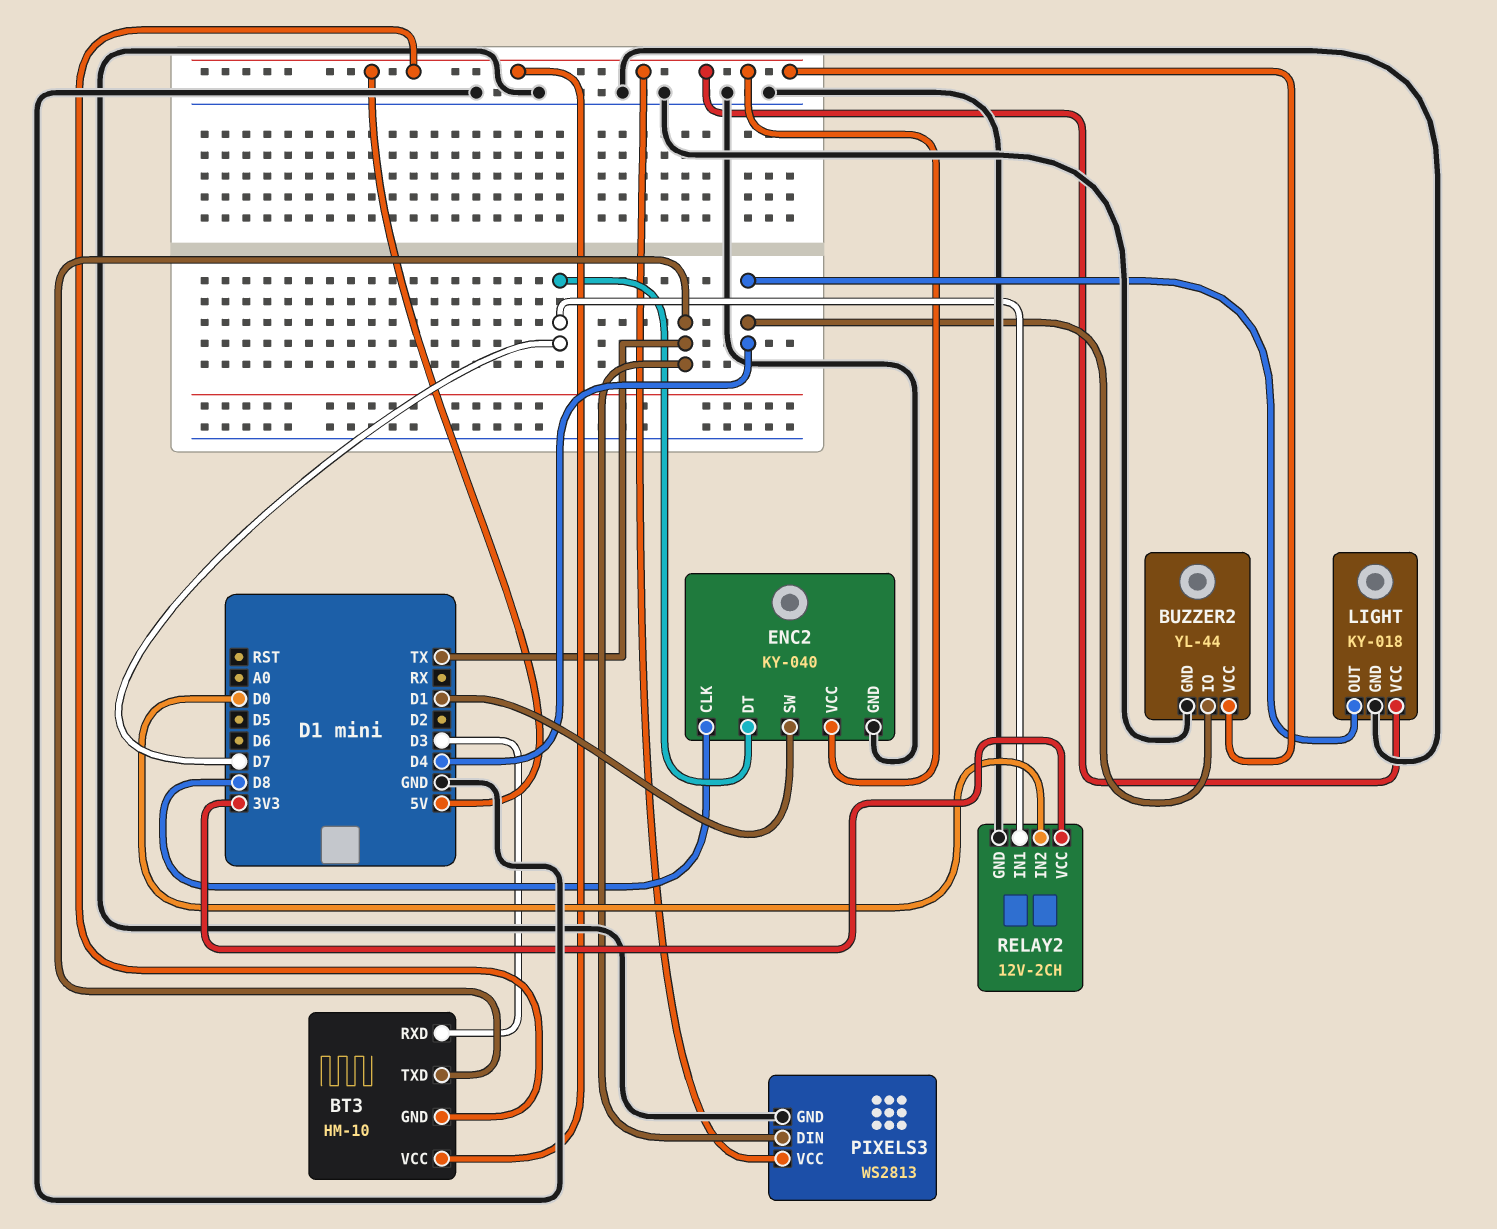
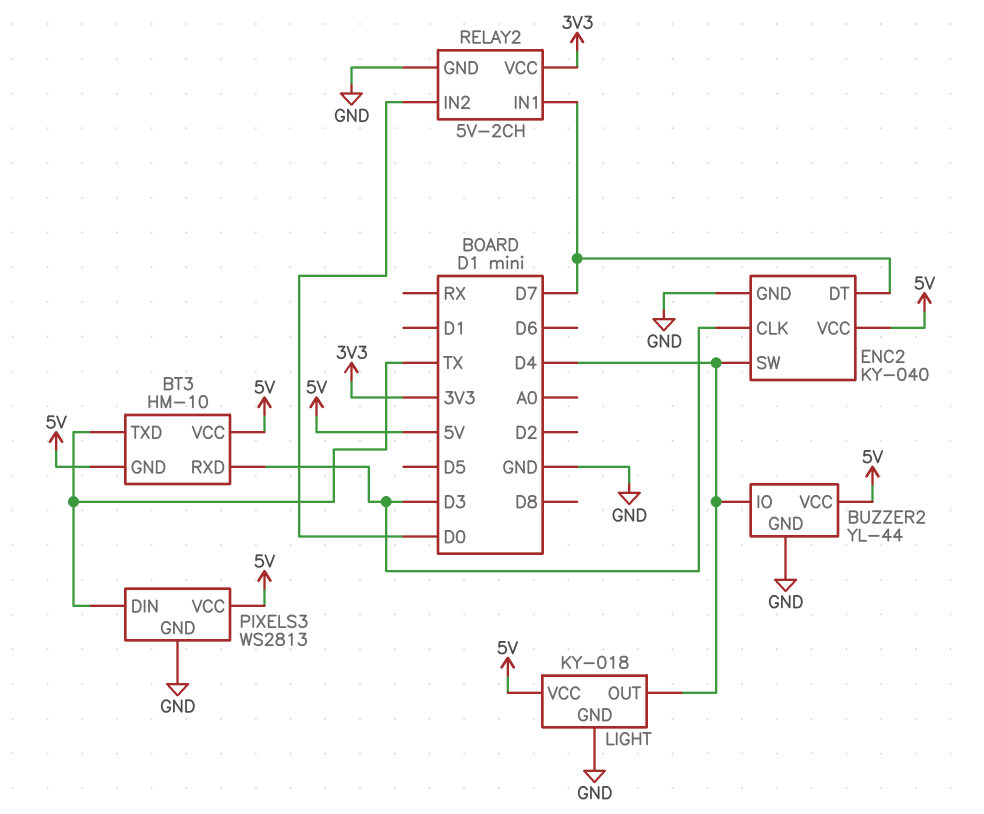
ENC2 pin CLK: D8 -> D3
ENC2 pin SW: D1 -> D4
RELAY2: 12V-2CH -> 5V-2CH

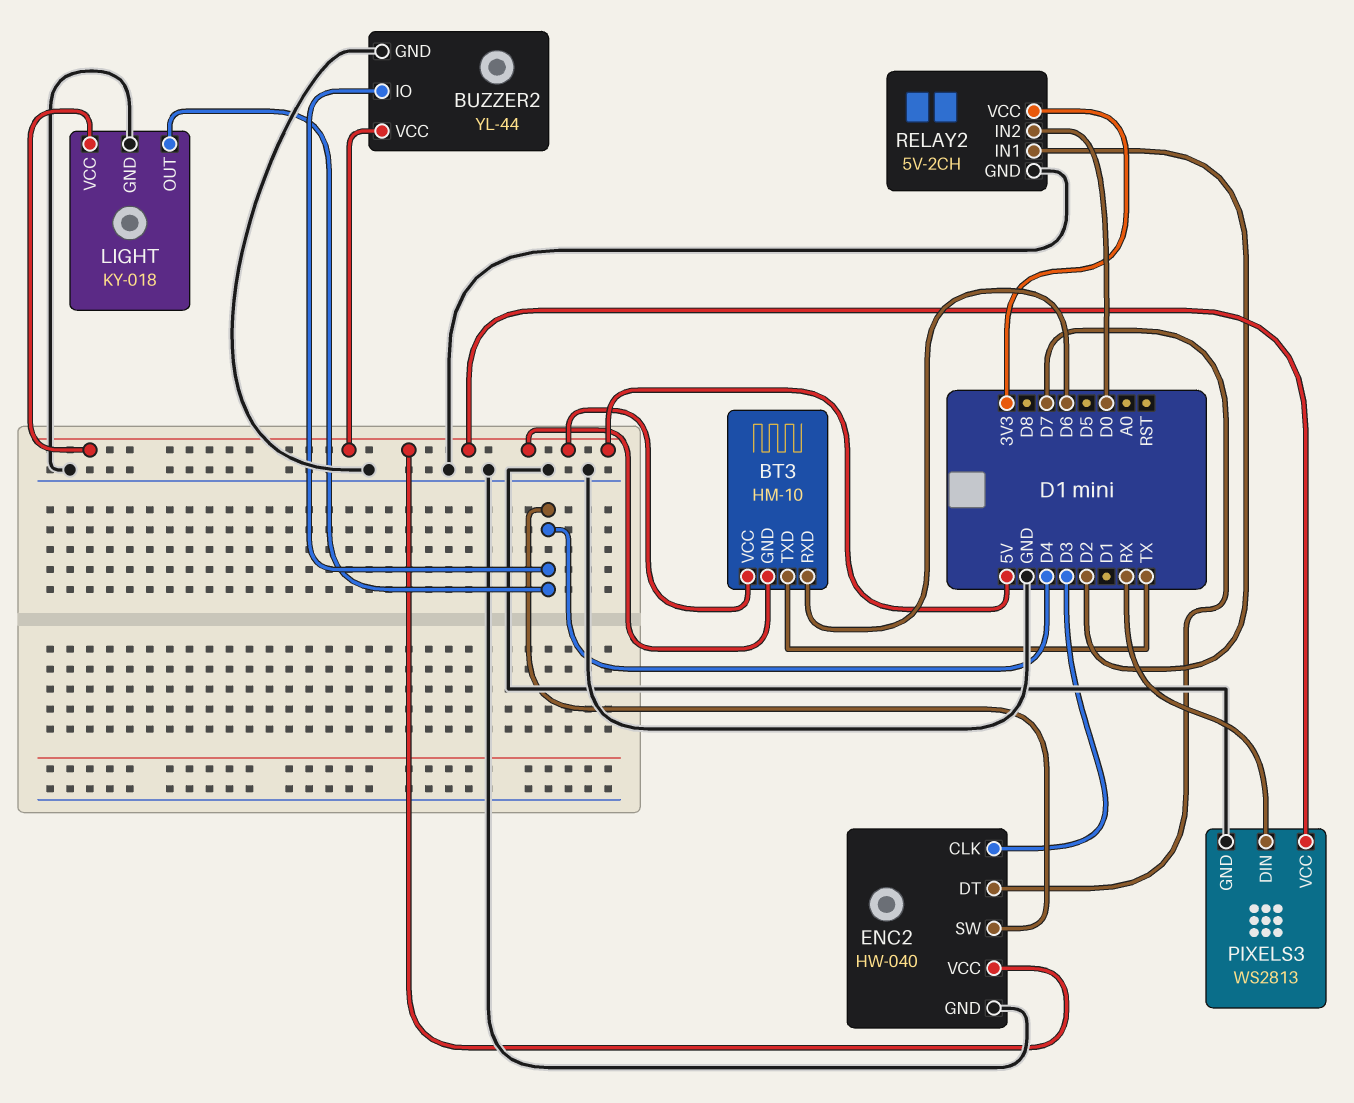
BT3 pin RXD: D3 -> D6
ENC2: KY-040 -> HW-040
PIXELS3 pin DIN: TX -> RX
RELAY2 pin IN1: D7 -> D2

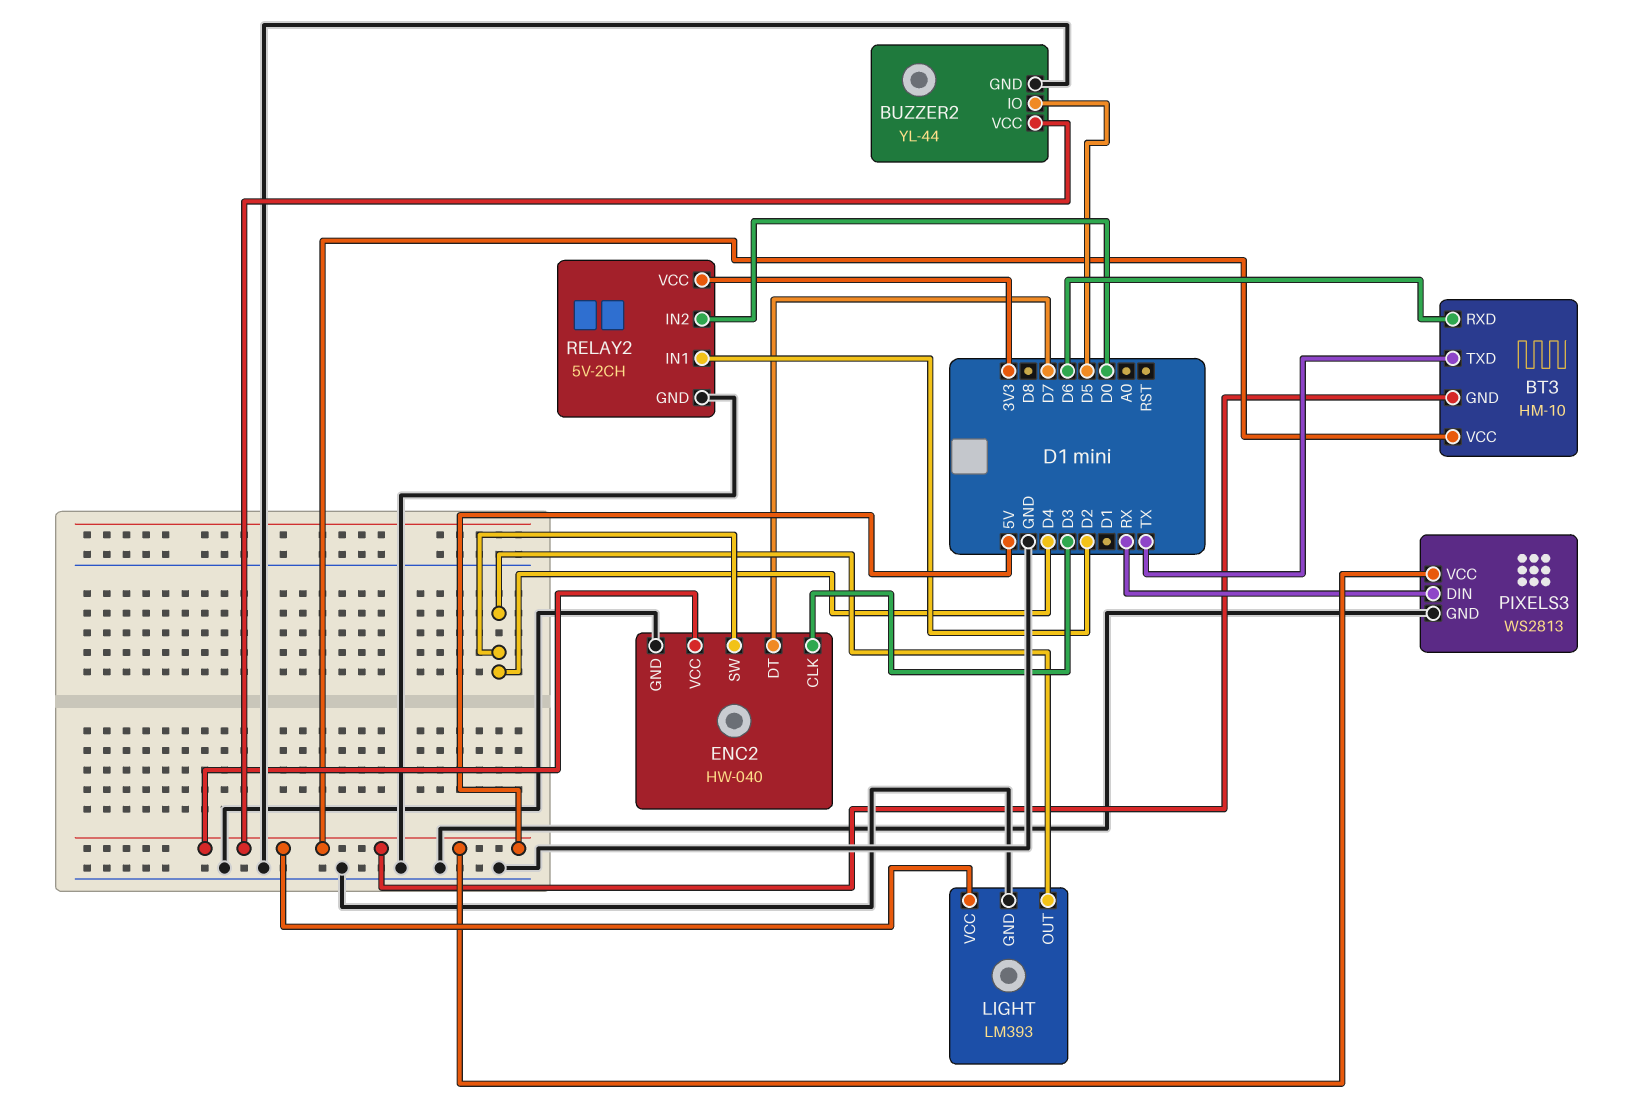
BUZZER2 pin IO: D4 -> D5
LIGHT: KY-018 -> LM393

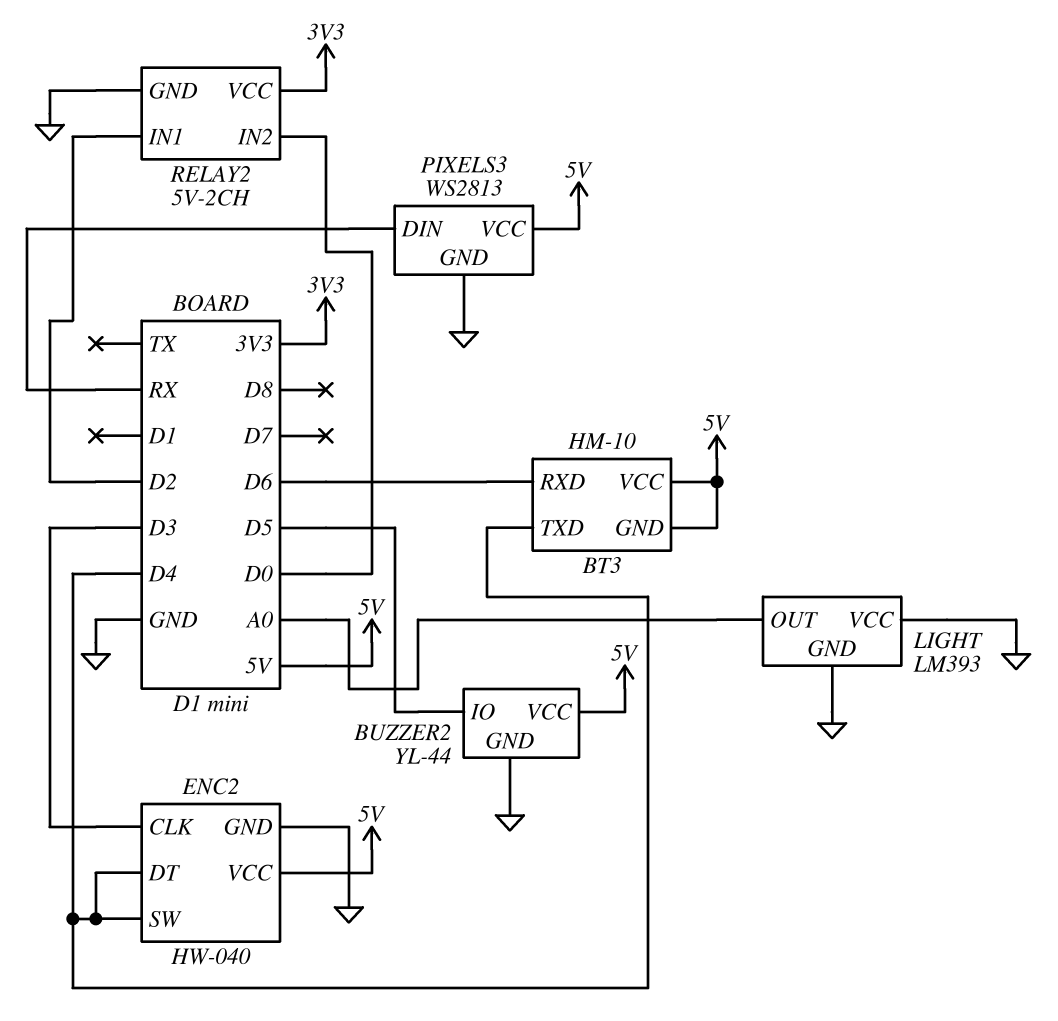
BT3 pin TXD: TX -> D4
ENC2 pin DT: D7 -> D4
LIGHT pin OUT: D4 -> A0
LIGHT pin VCC: 5V -> GND

